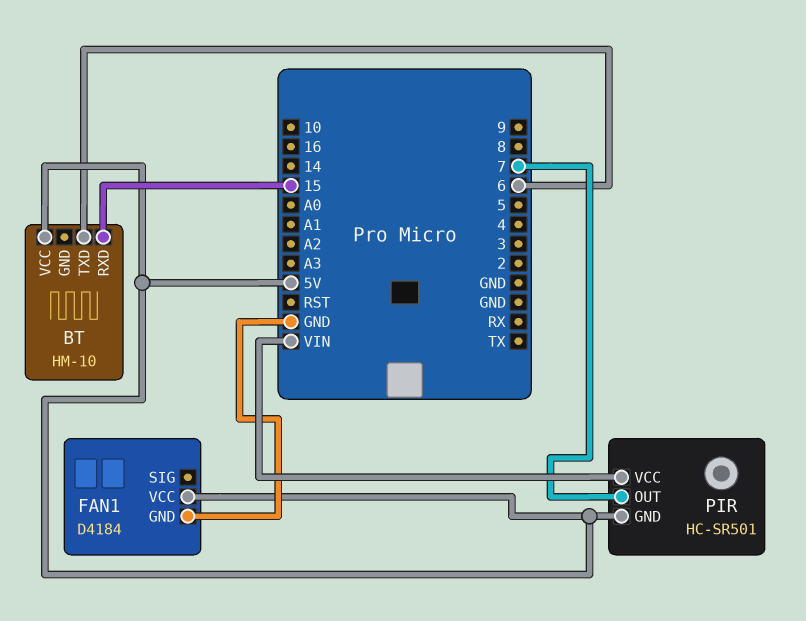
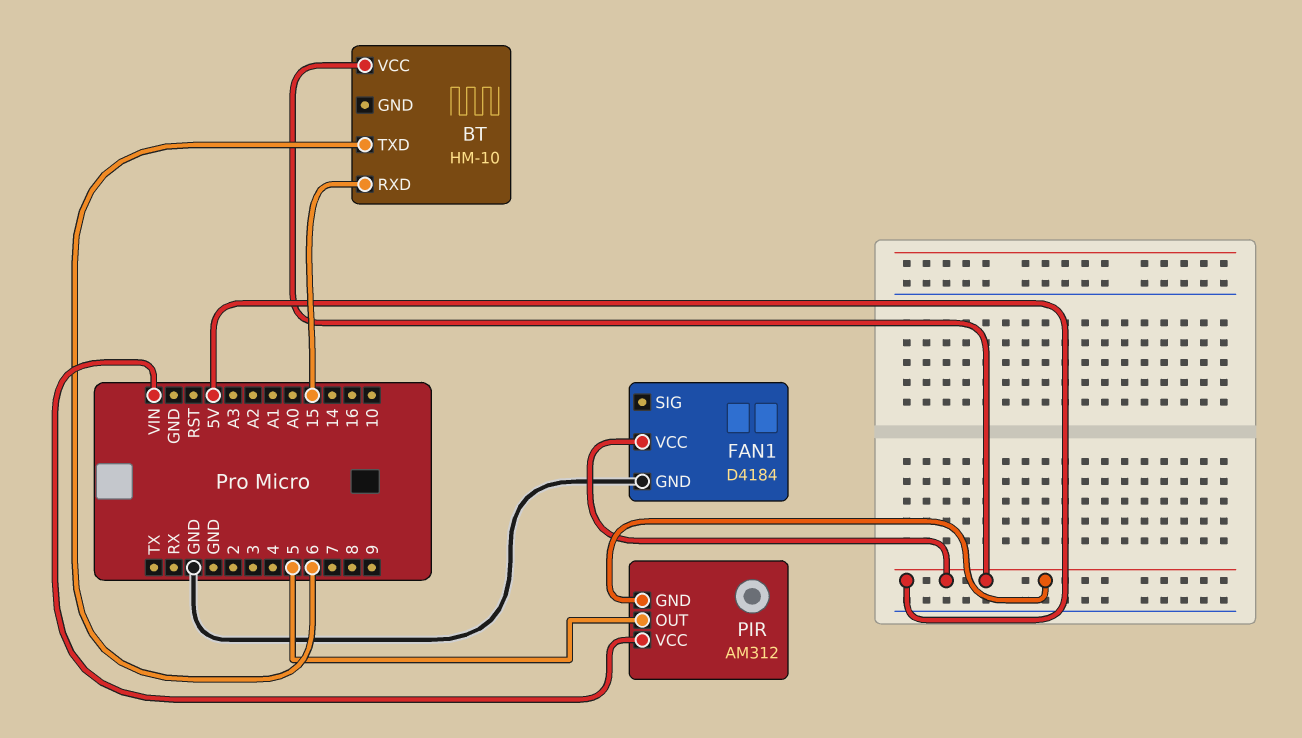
PIR: HC-SR501 -> AM312
PIR pin OUT: 7 -> 5

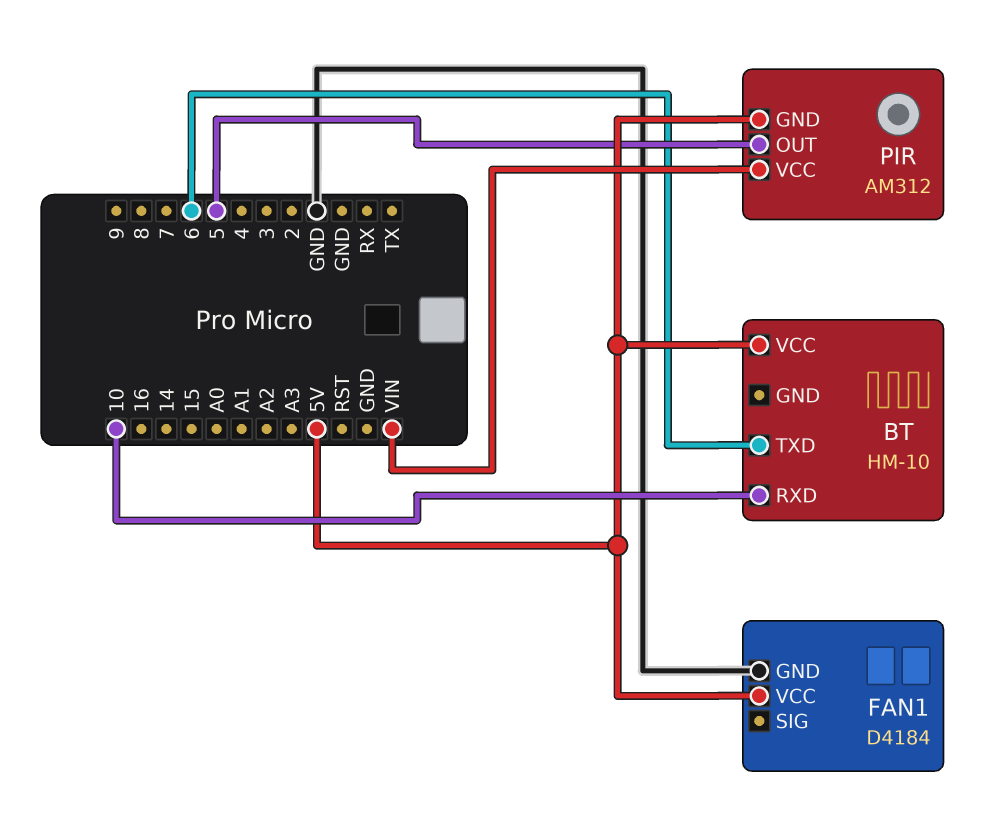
BT pin RXD: 15 -> 10

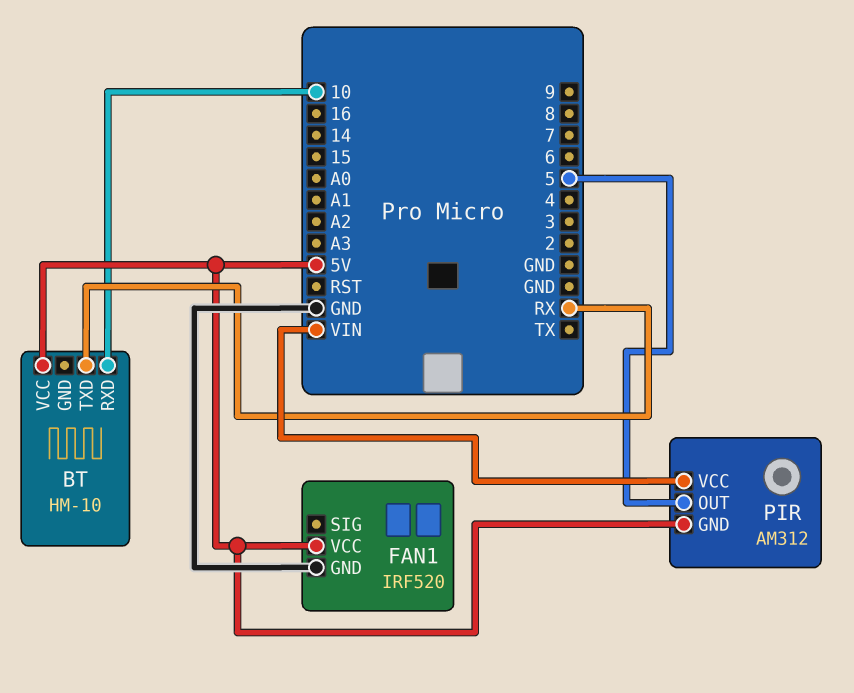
BT pin TXD: 6 -> RX
FAN1: D4184 -> IRF520

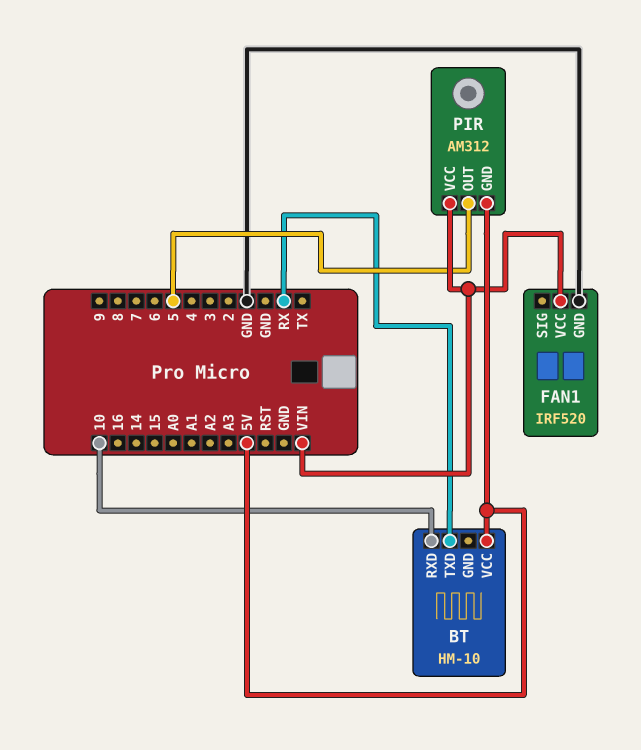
FAN1 pin VCC: 5V -> VIN

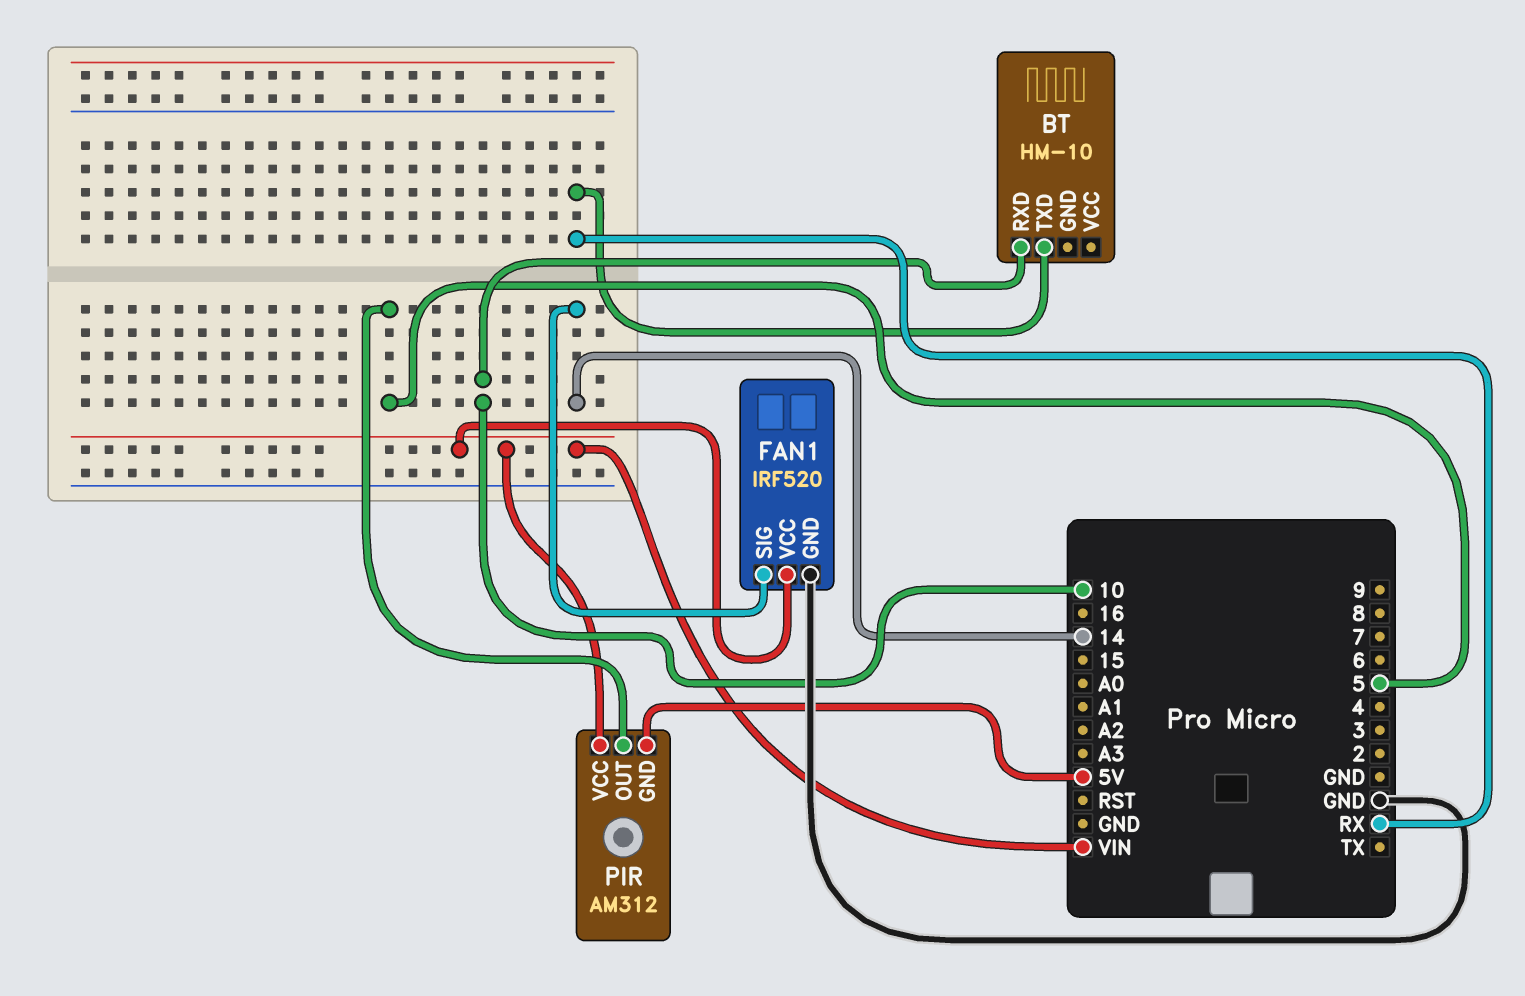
BT pin VCC: 5V -> none
FAN1 pin SIG: none -> 14

